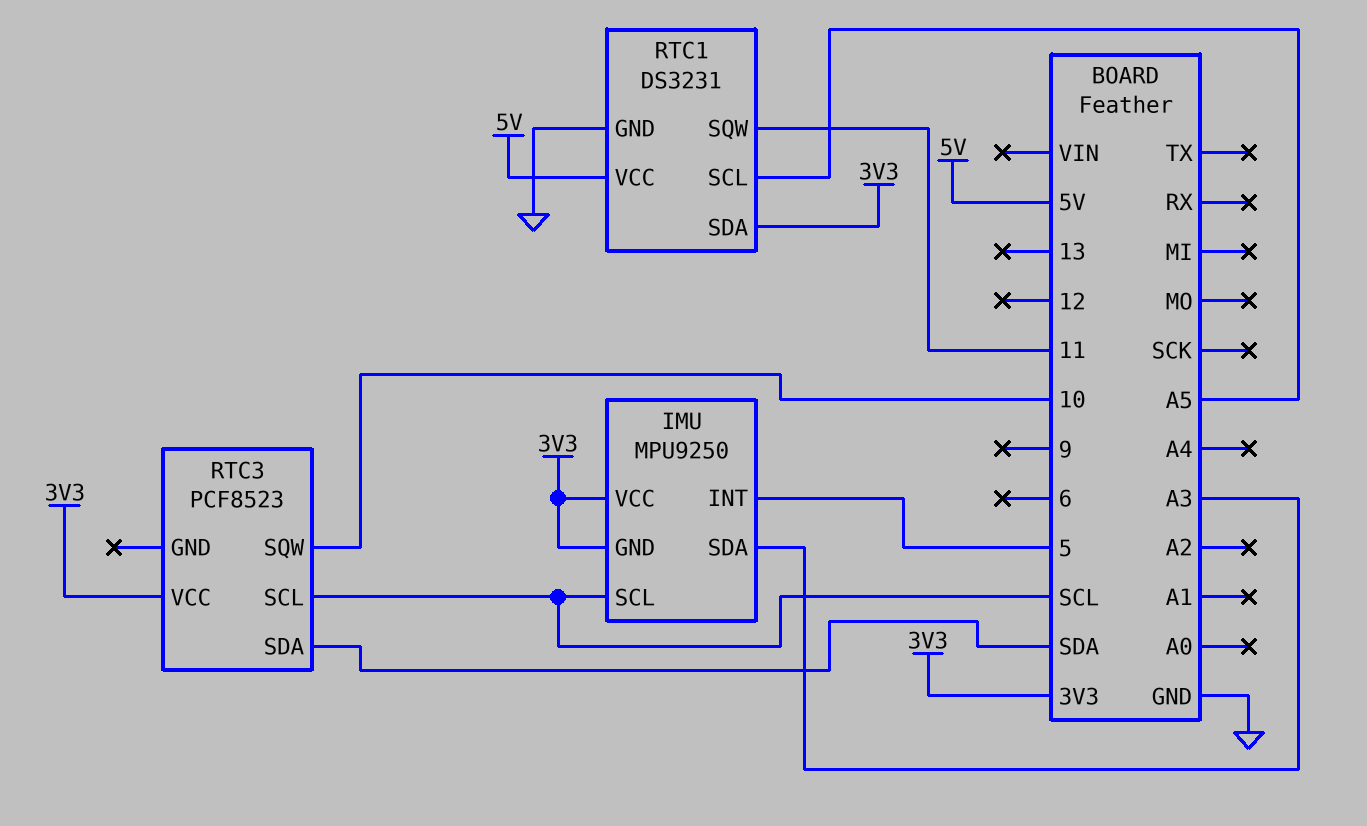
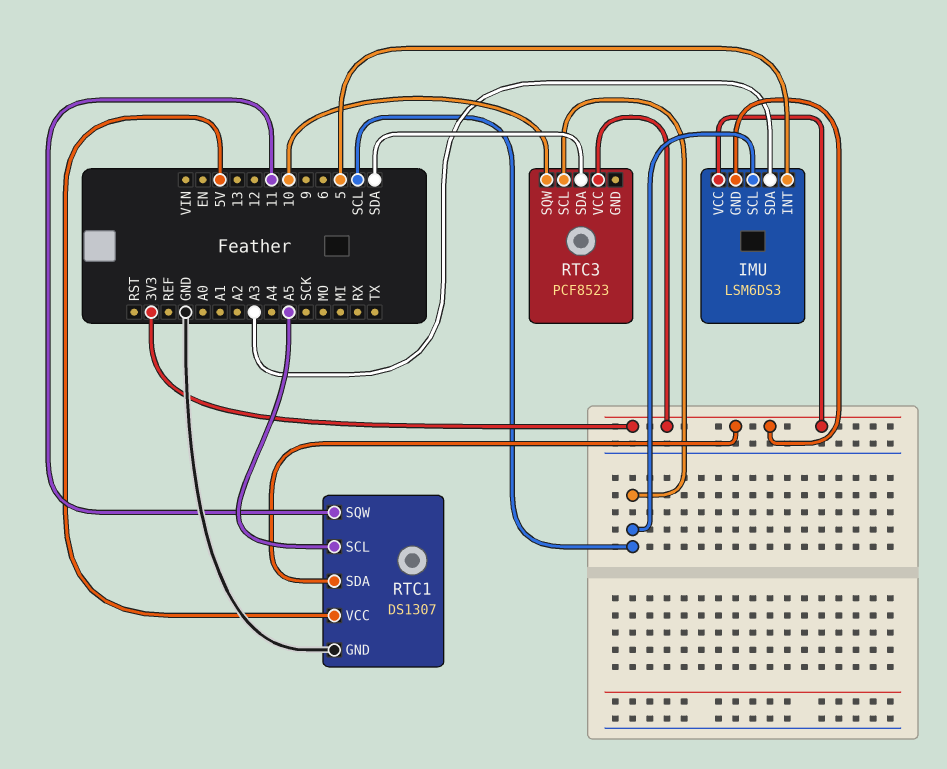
IMU: MPU9250 -> LSM6DS3
RTC1: DS3231 -> DS1307

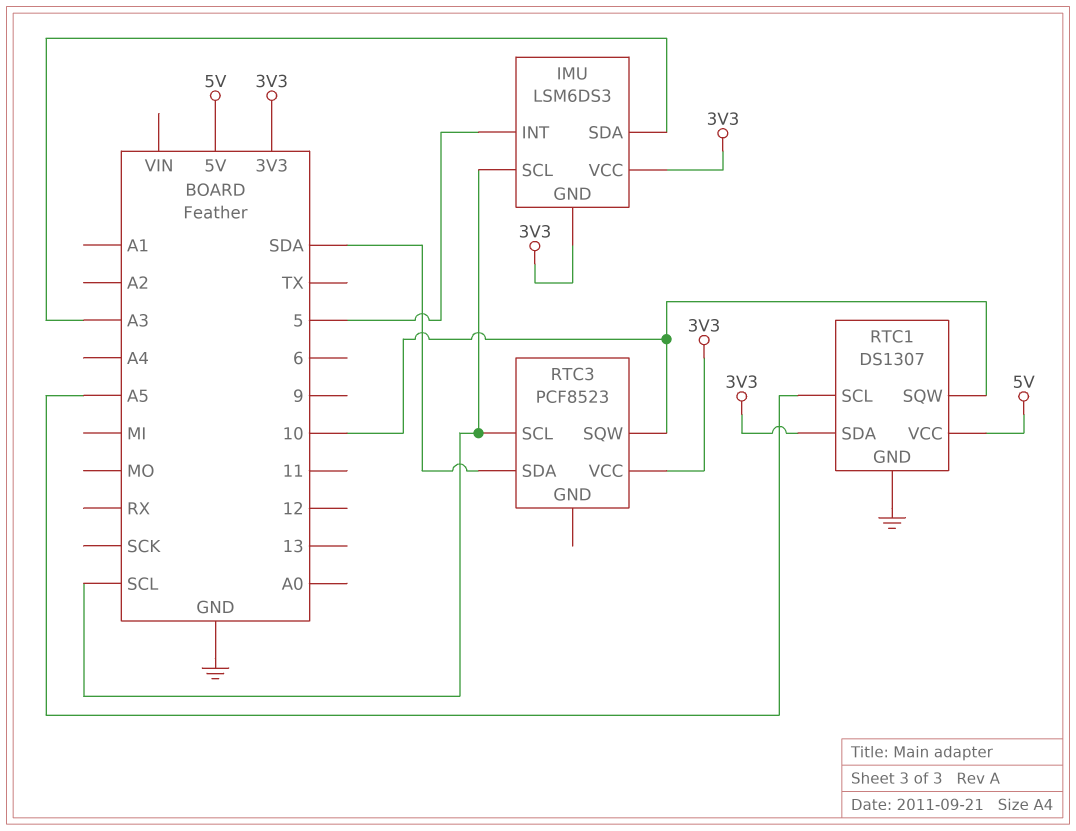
RTC1 pin SQW: 11 -> 10

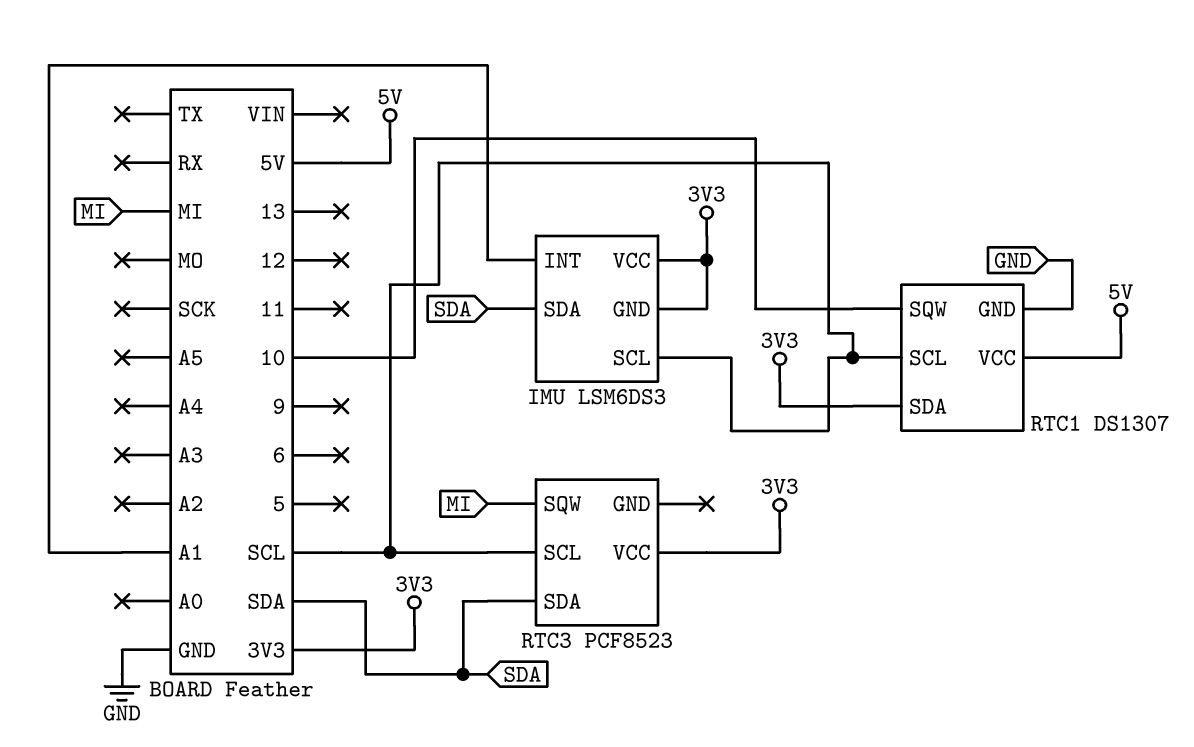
IMU pin INT: 5 -> A1
IMU pin SDA: A3 -> SDA
RTC1 pin SCL: A5 -> SCL
RTC3 pin SQW: 10 -> MI

